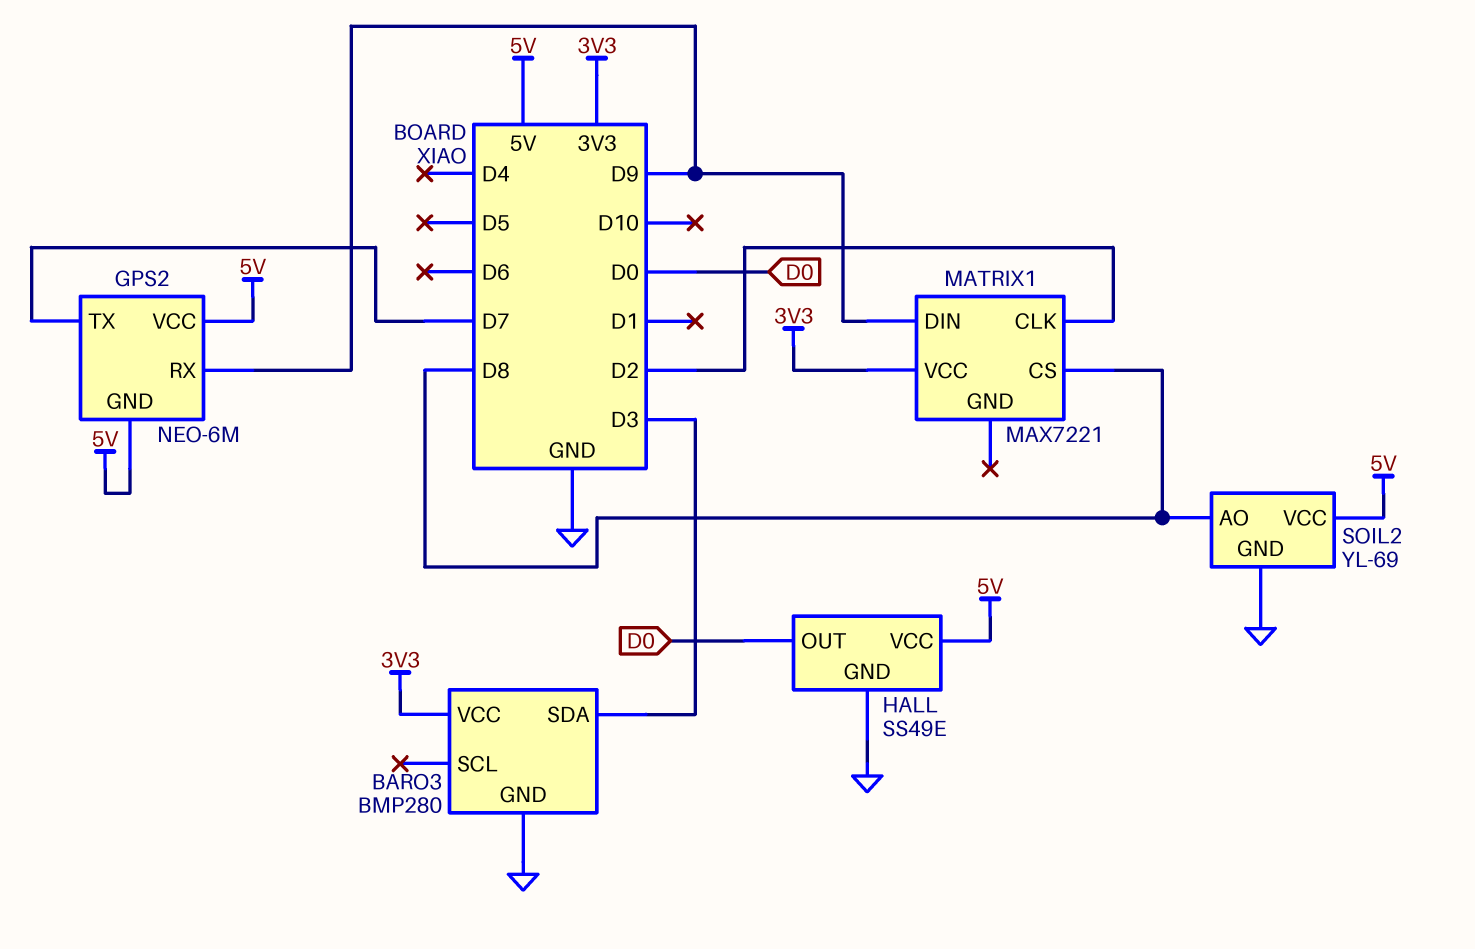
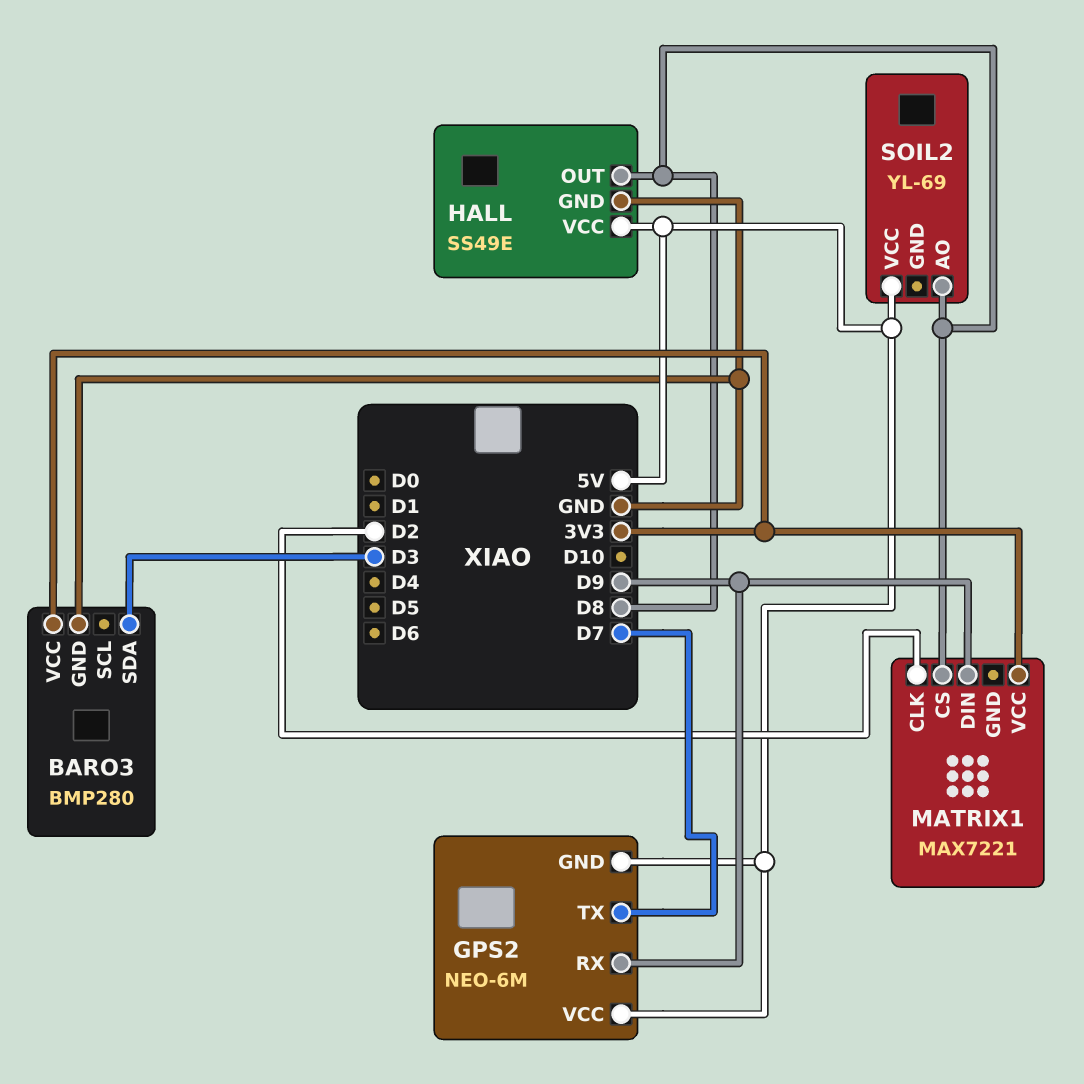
HALL pin OUT: D0 -> D8
SOIL2 pin GND: GND -> none

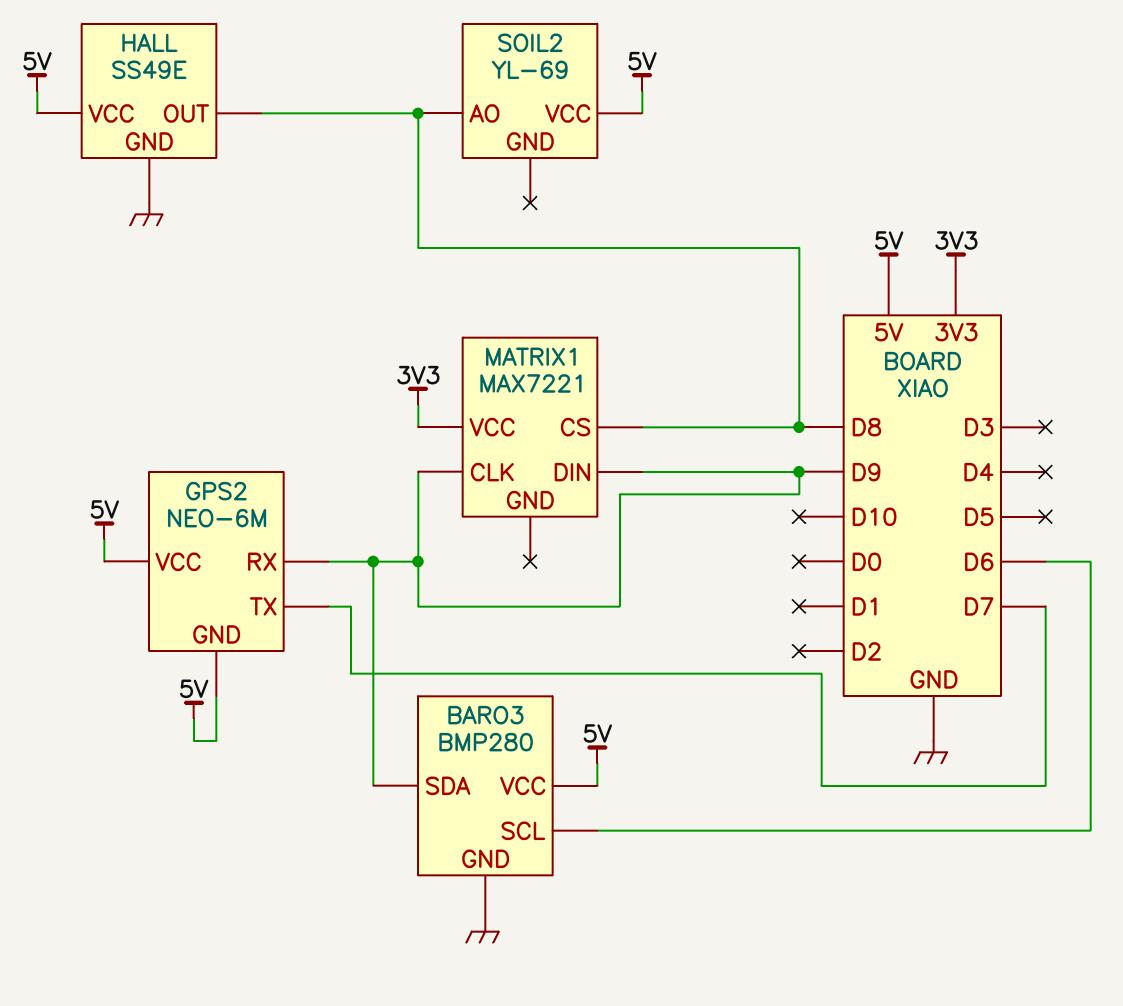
BARO3 pin SCL: none -> D6
BARO3 pin SDA: D3 -> D9
BARO3 pin VCC: 3V3 -> 5V
MATRIX1 pin CLK: D2 -> D9

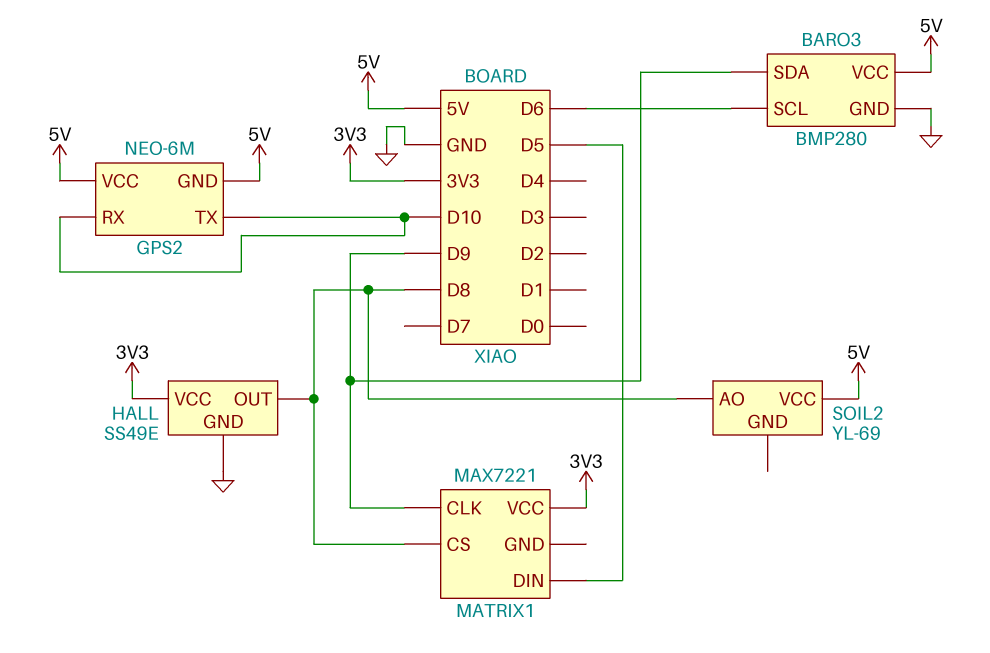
GPS2 pin RX: D9 -> D10
GPS2 pin TX: D7 -> D10
HALL pin VCC: 5V -> 3V3
MATRIX1 pin DIN: D9 -> D5

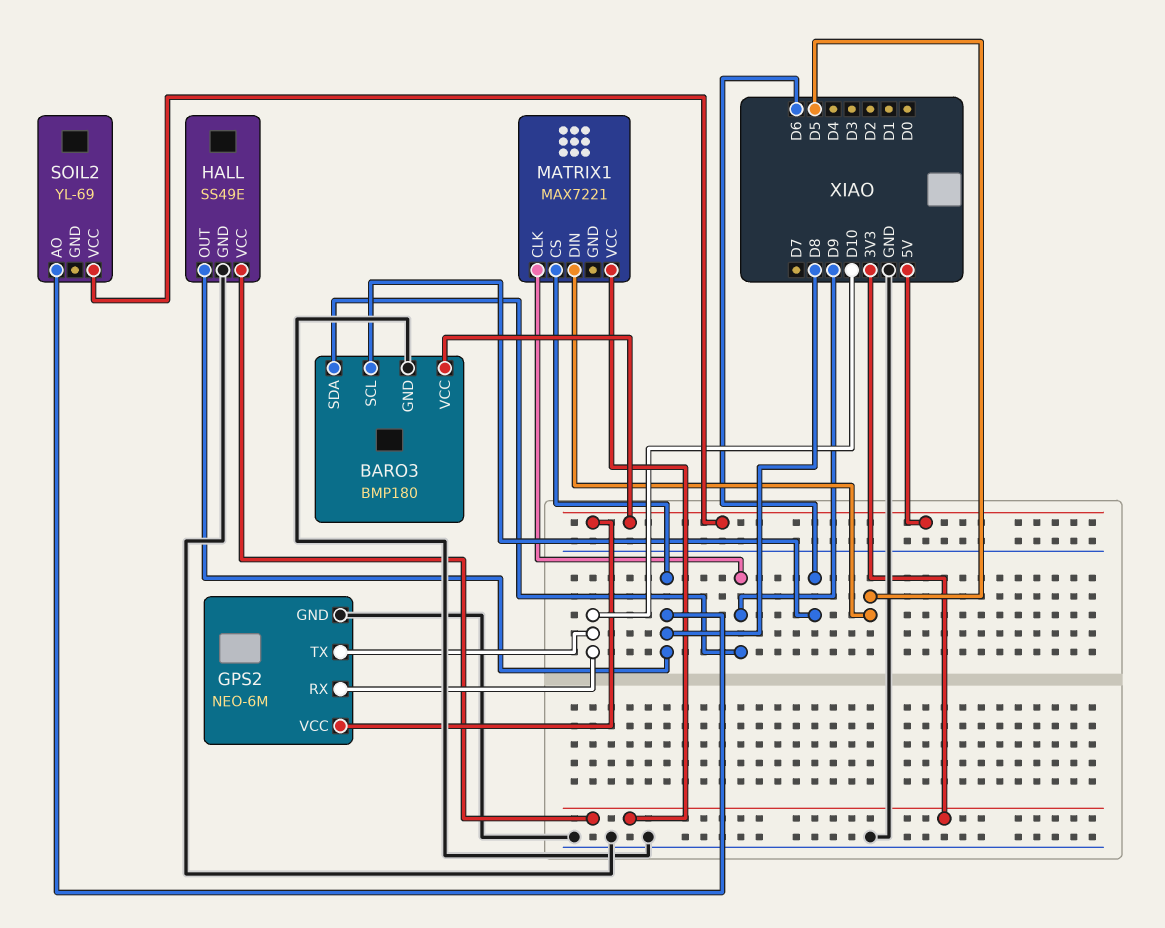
BARO3: BMP280 -> BMP180
GPS2 pin GND: 5V -> GND

